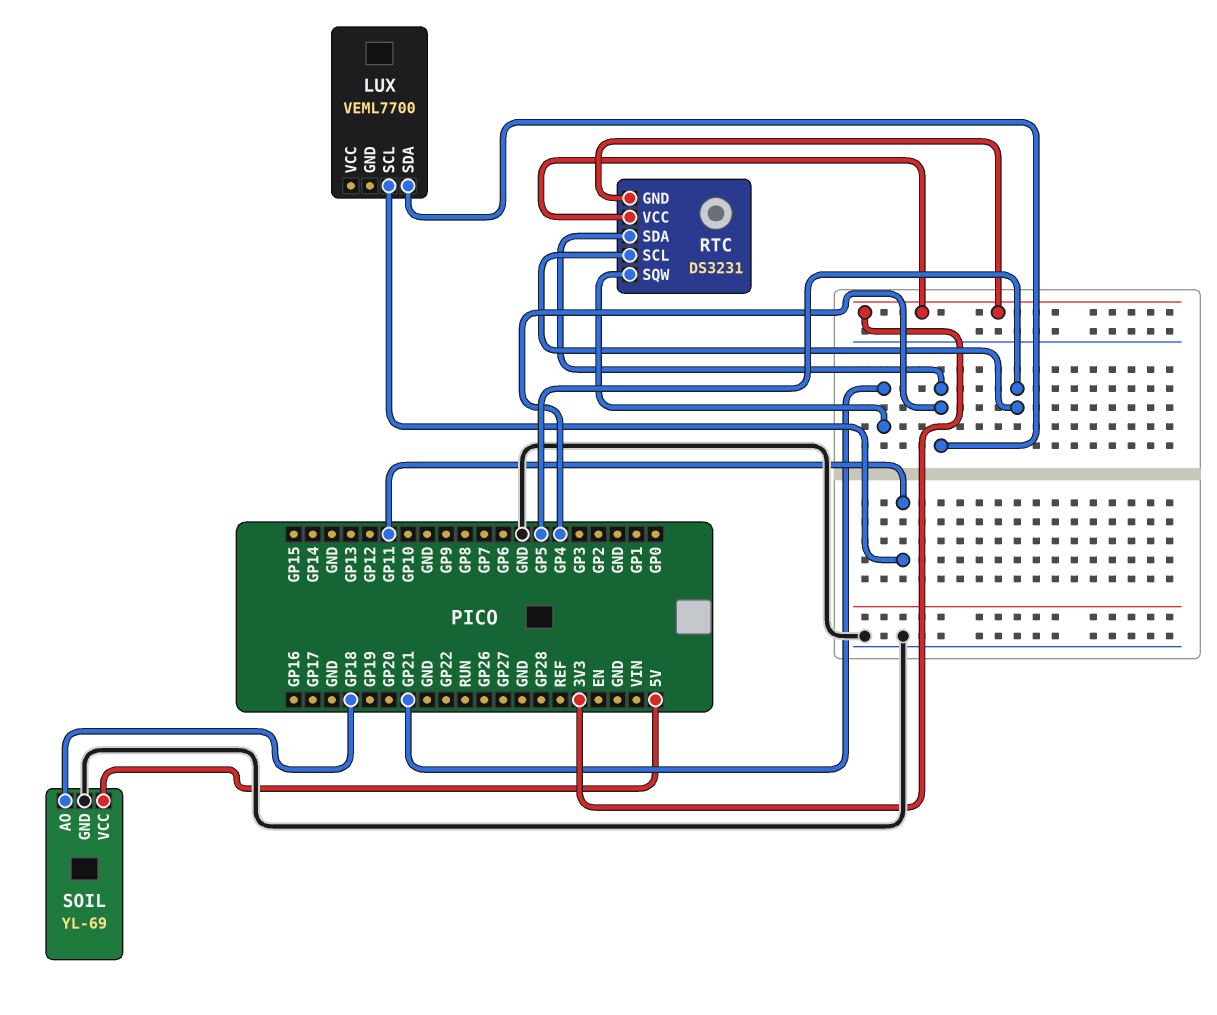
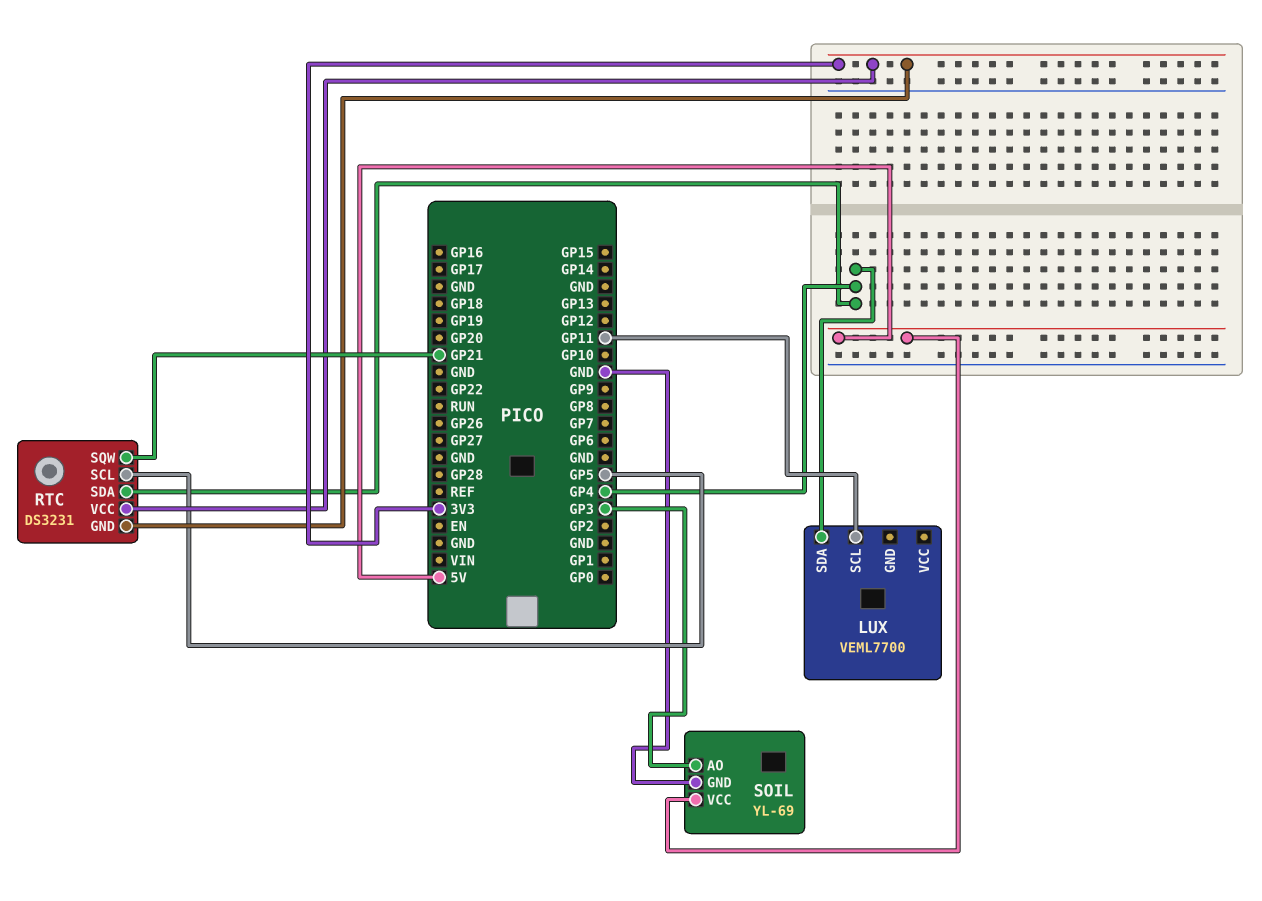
SOIL pin AO: GP18 -> GP3

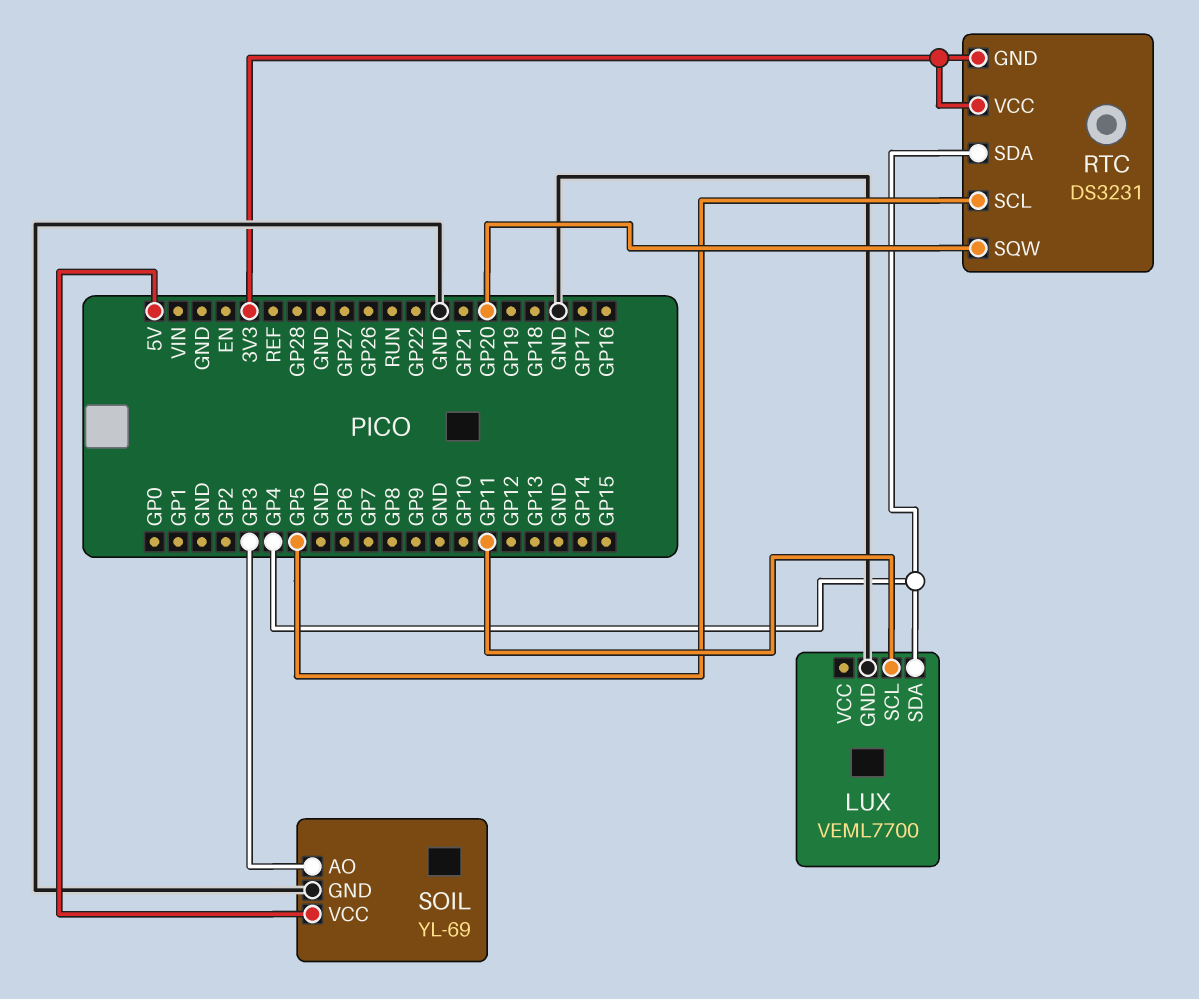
LUX pin GND: none -> GND
RTC pin SQW: GP21 -> GP20

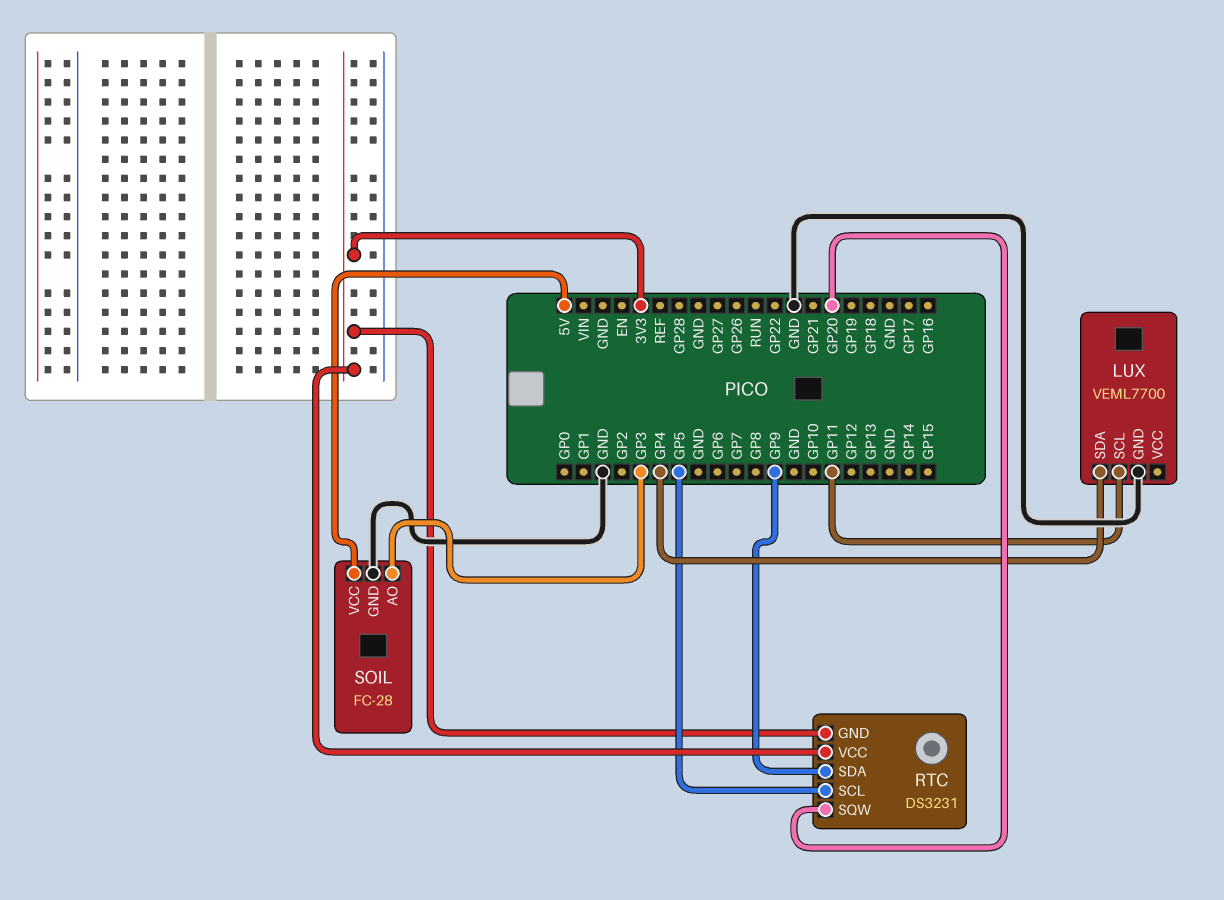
RTC pin SDA: GP4 -> GP9
SOIL: YL-69 -> FC-28

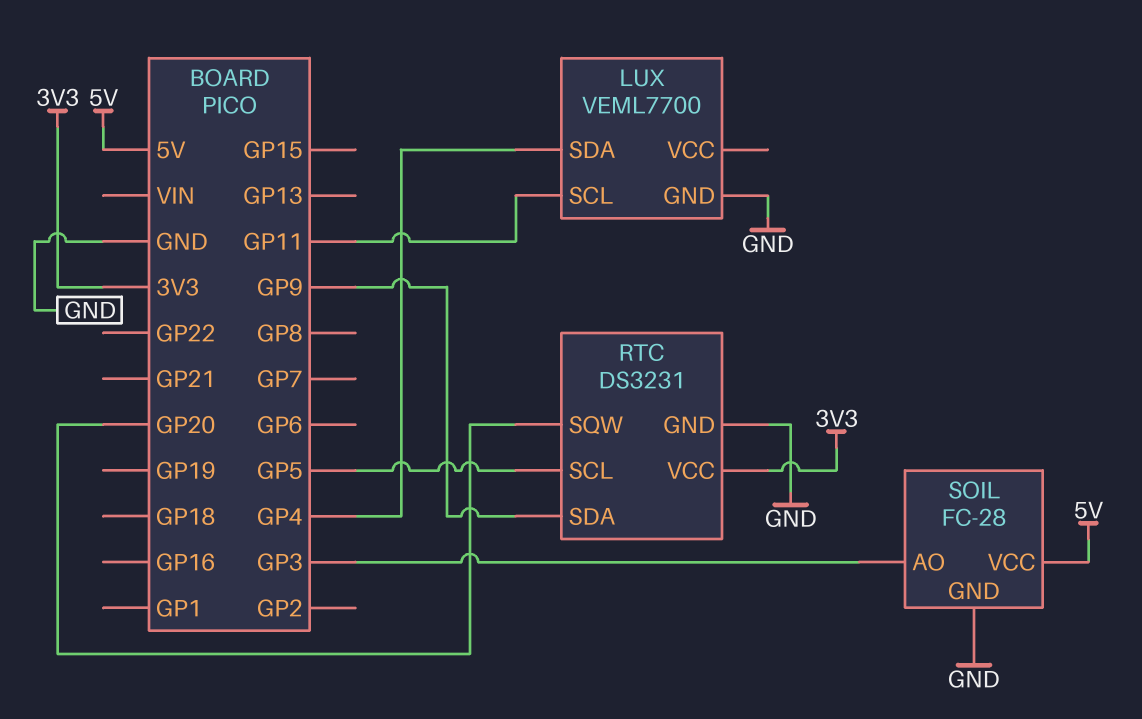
RTC pin GND: 3V3 -> GND

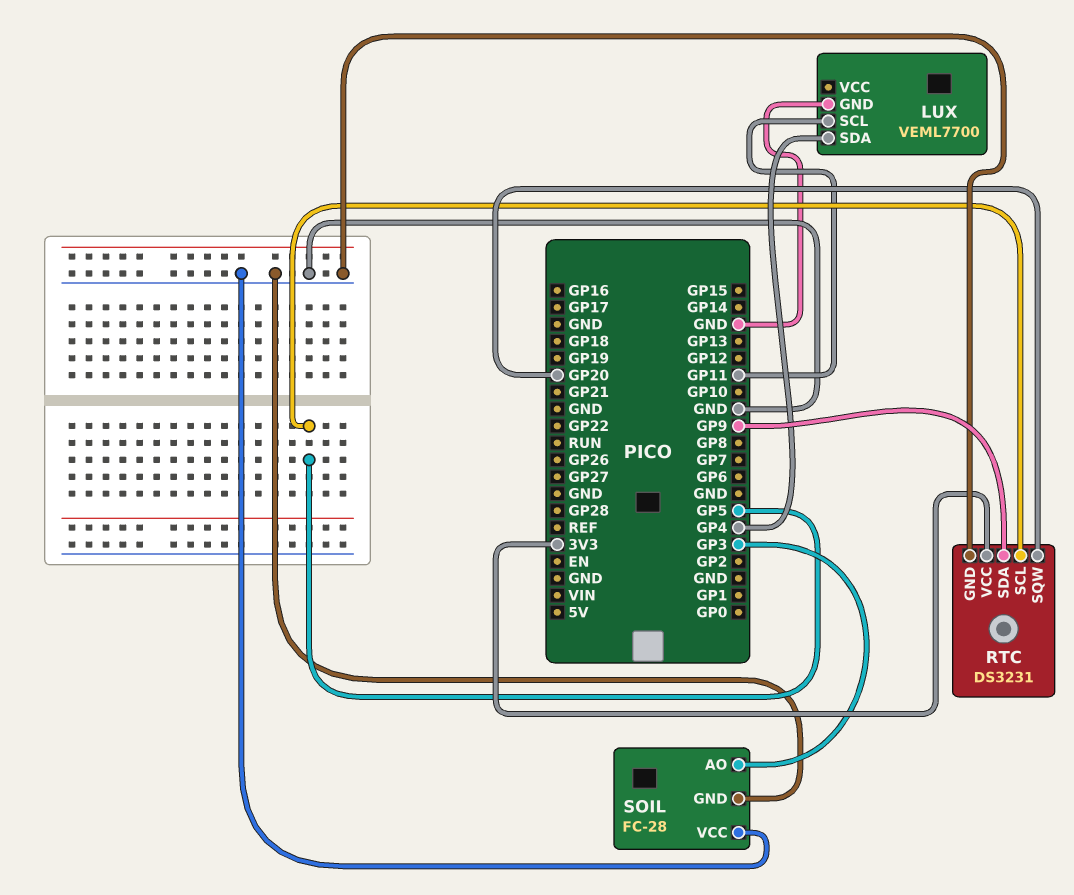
SOIL pin VCC: 5V -> GND

